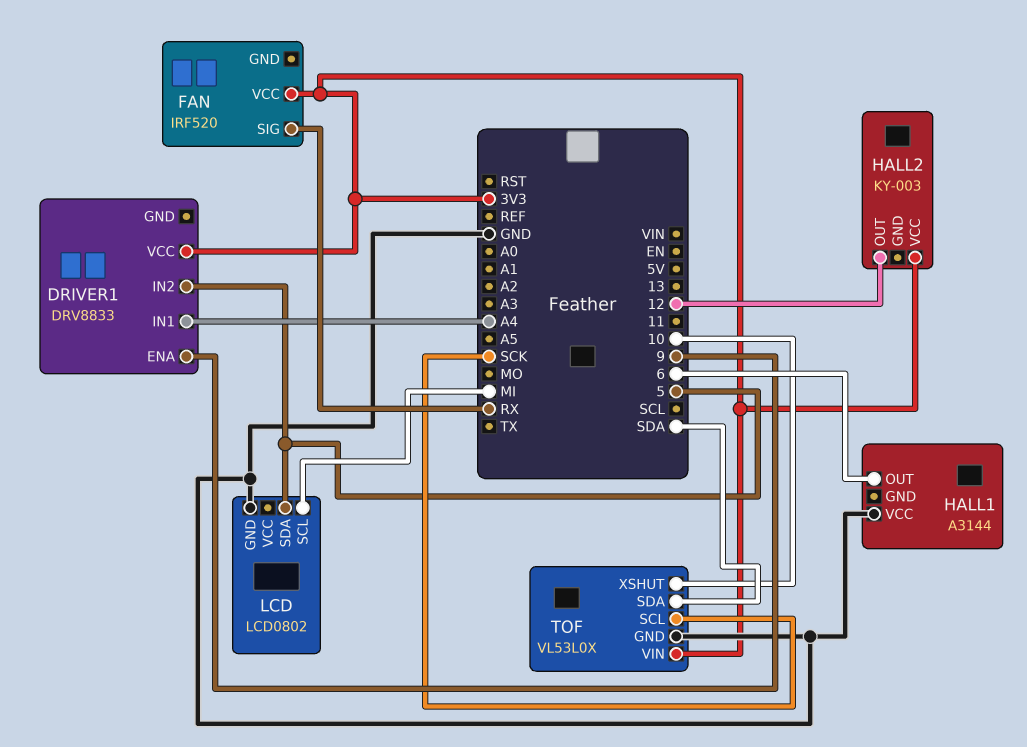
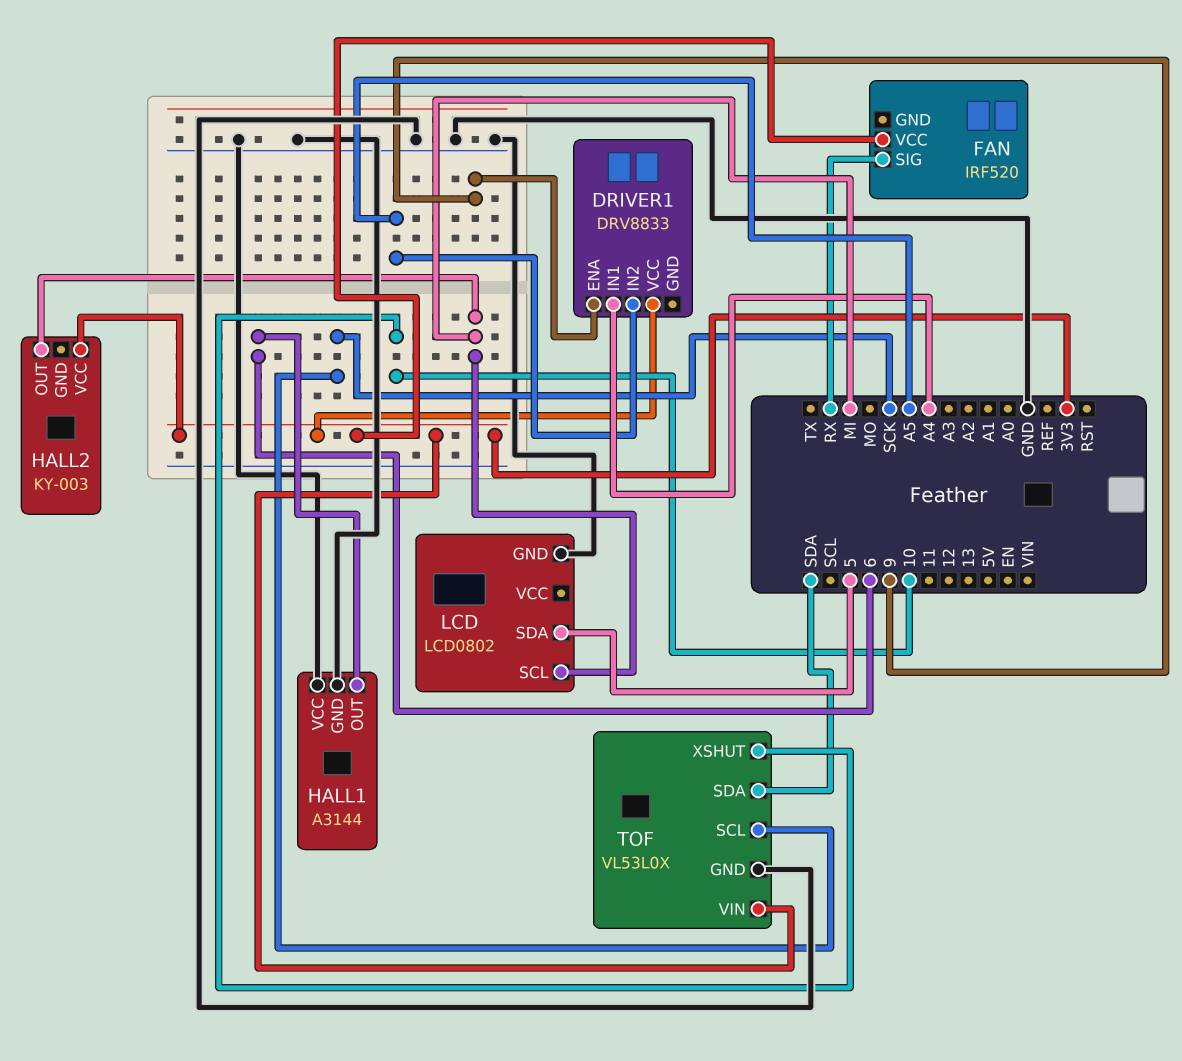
DRIVER1 pin IN2: 5 -> A5
HALL1 pin GND: none -> GND
HALL2 pin OUT: 12 -> MI

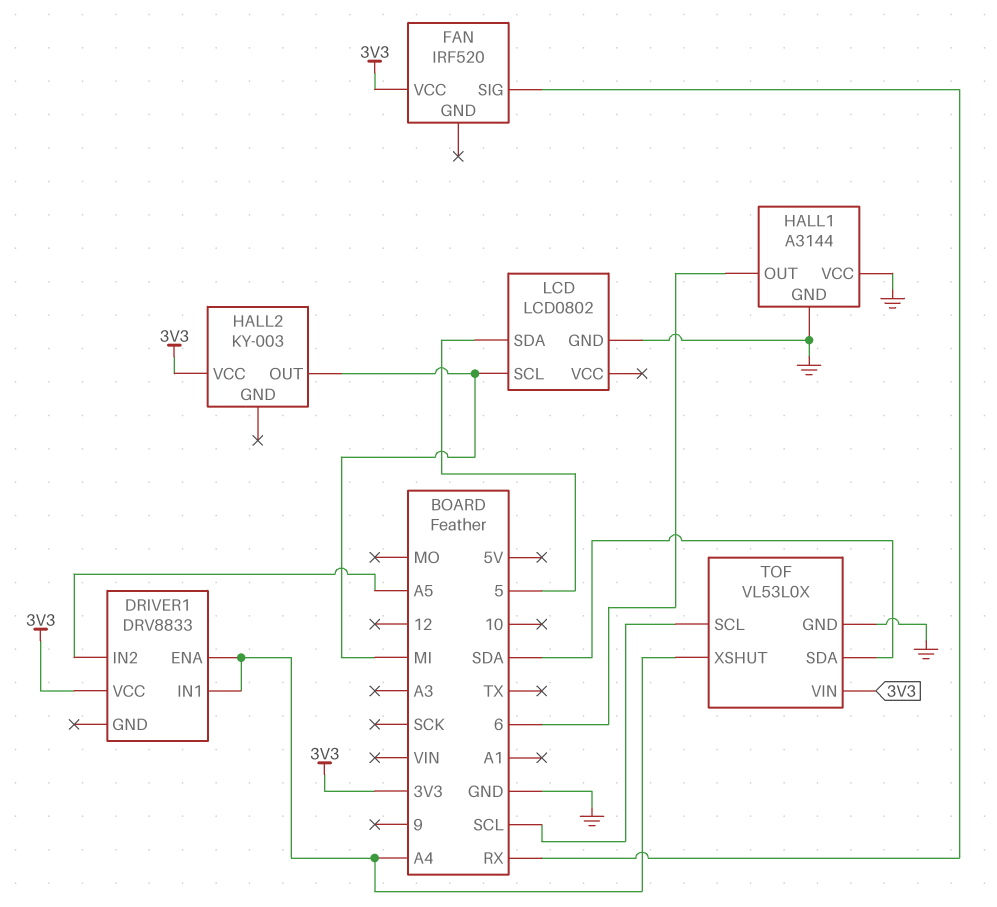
DRIVER1 pin ENA: 9 -> A4
TOF pin SCL: SCK -> SCL
TOF pin XSHUT: 10 -> A4

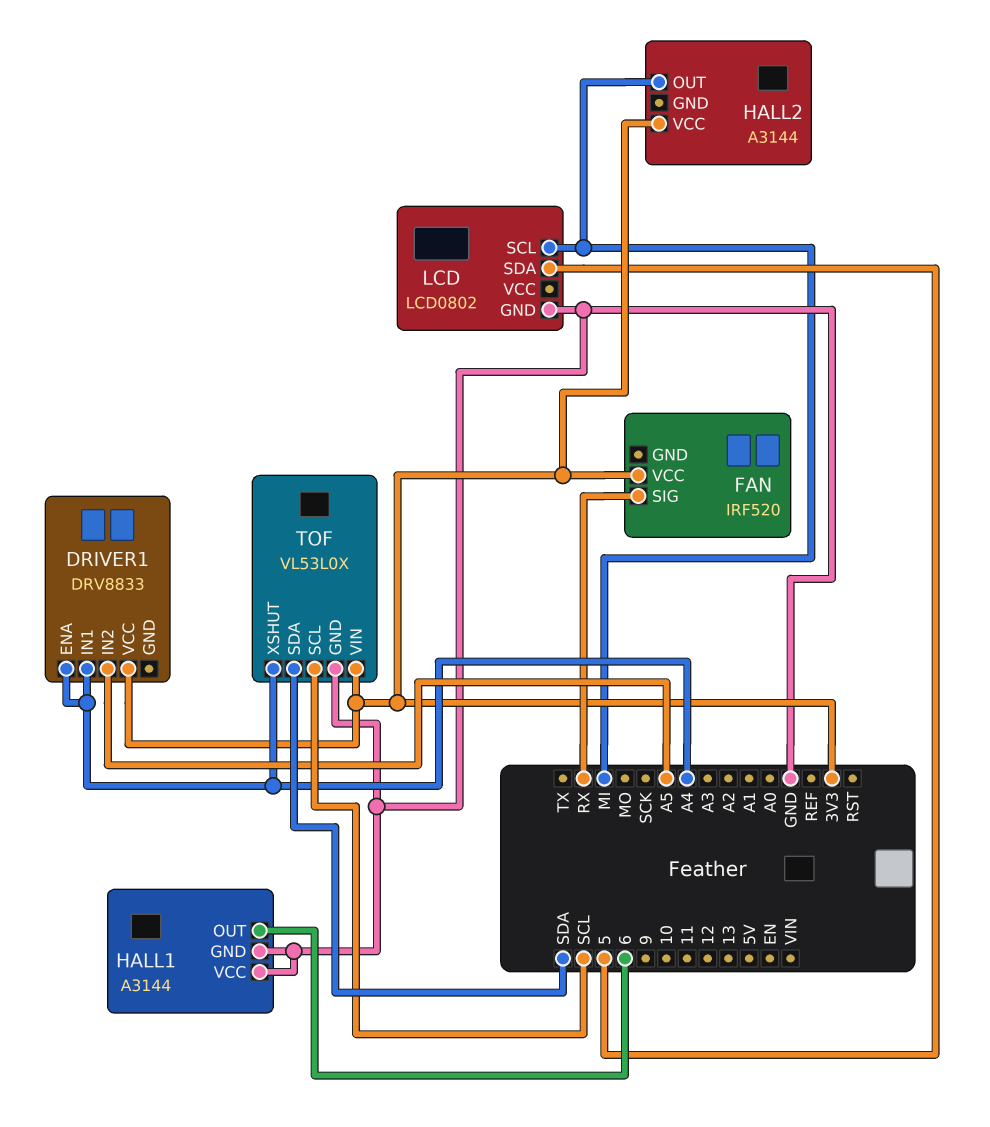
HALL2: KY-003 -> A3144

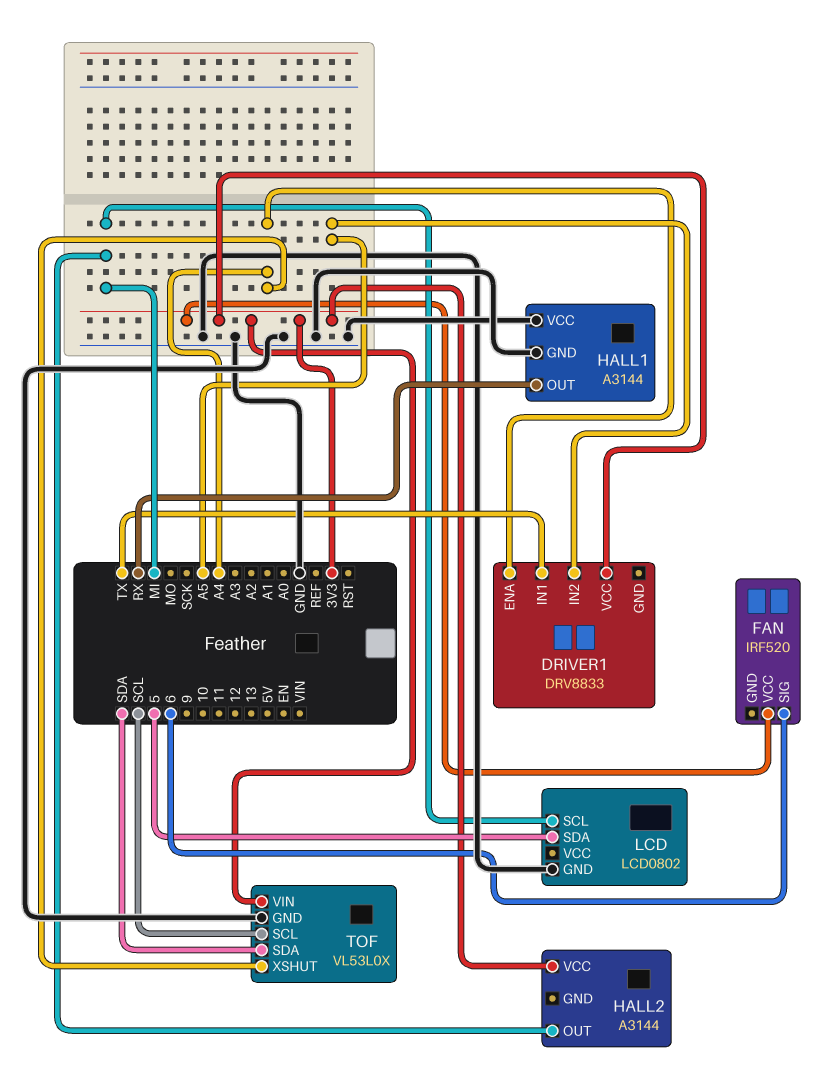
DRIVER1 pin IN1: A4 -> TX
FAN pin SIG: RX -> 6
HALL1 pin OUT: 6 -> RX

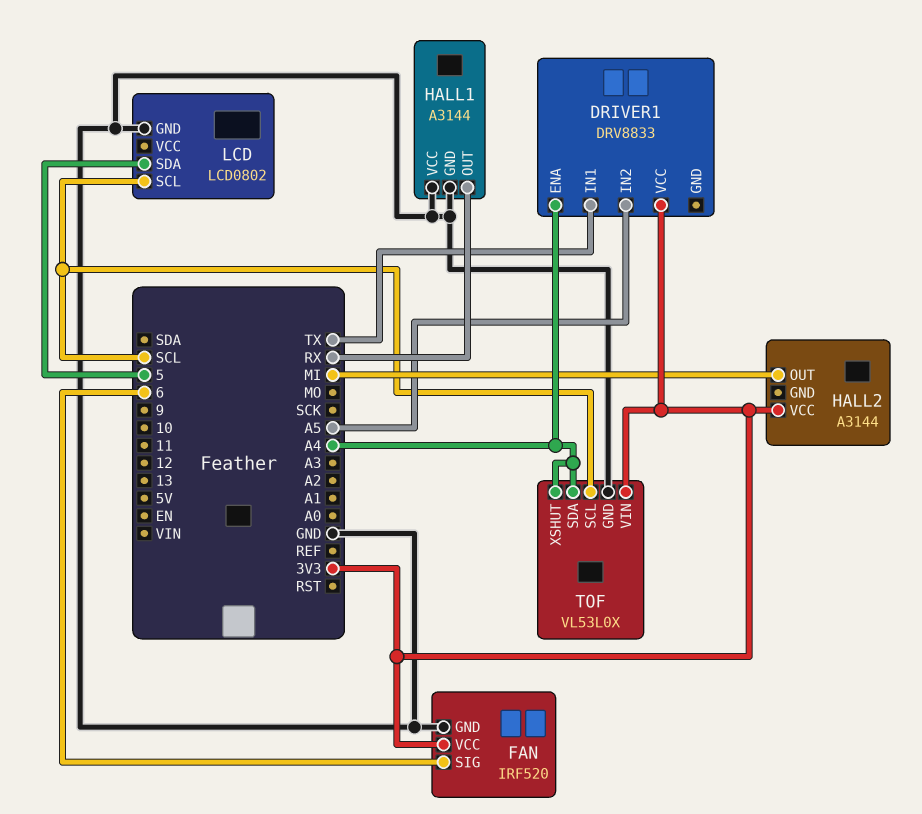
FAN pin GND: none -> GND
LCD pin SCL: MI -> SCL
TOF pin SDA: SDA -> A4

